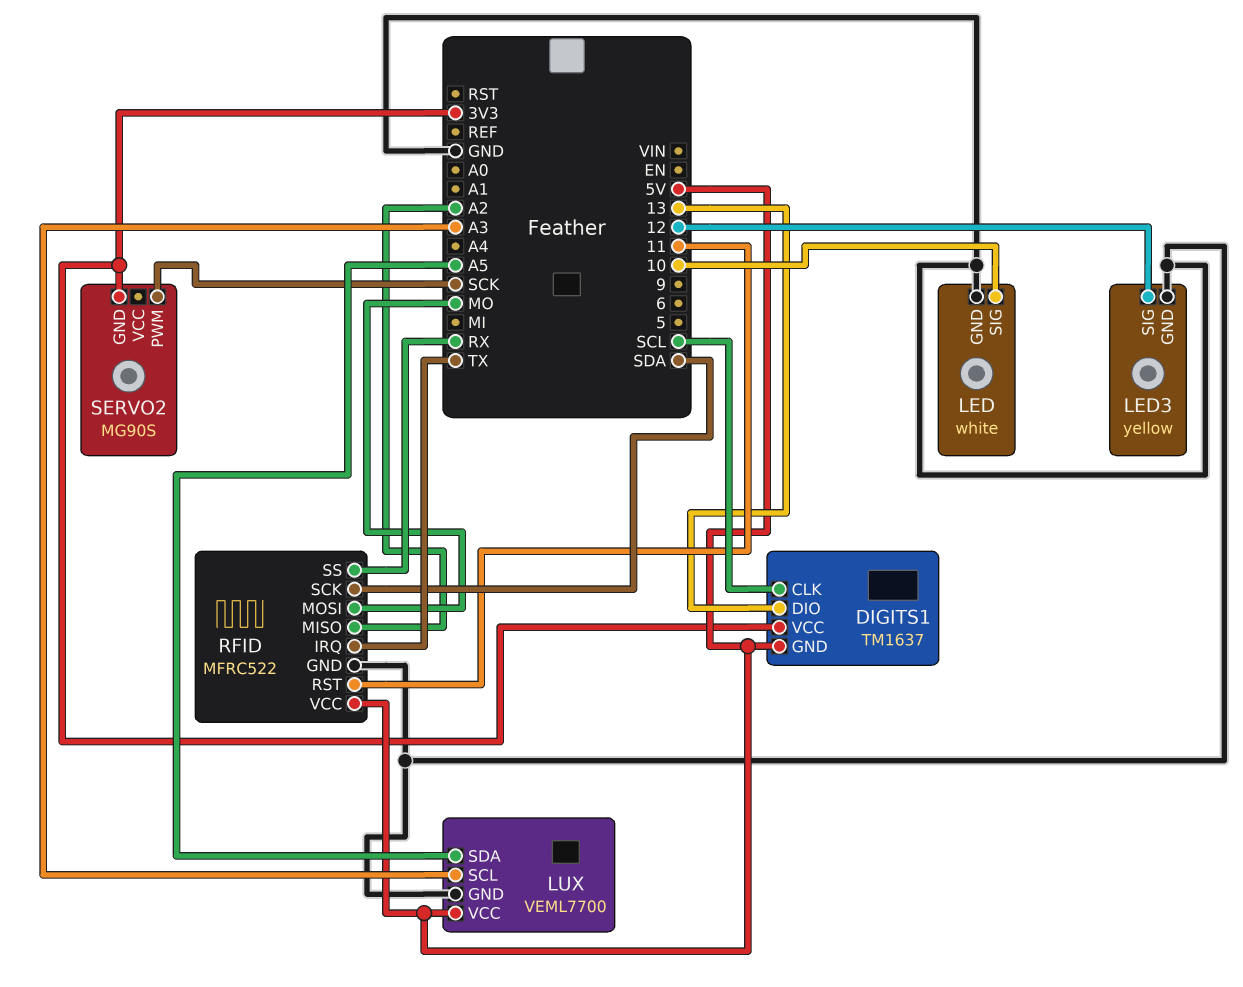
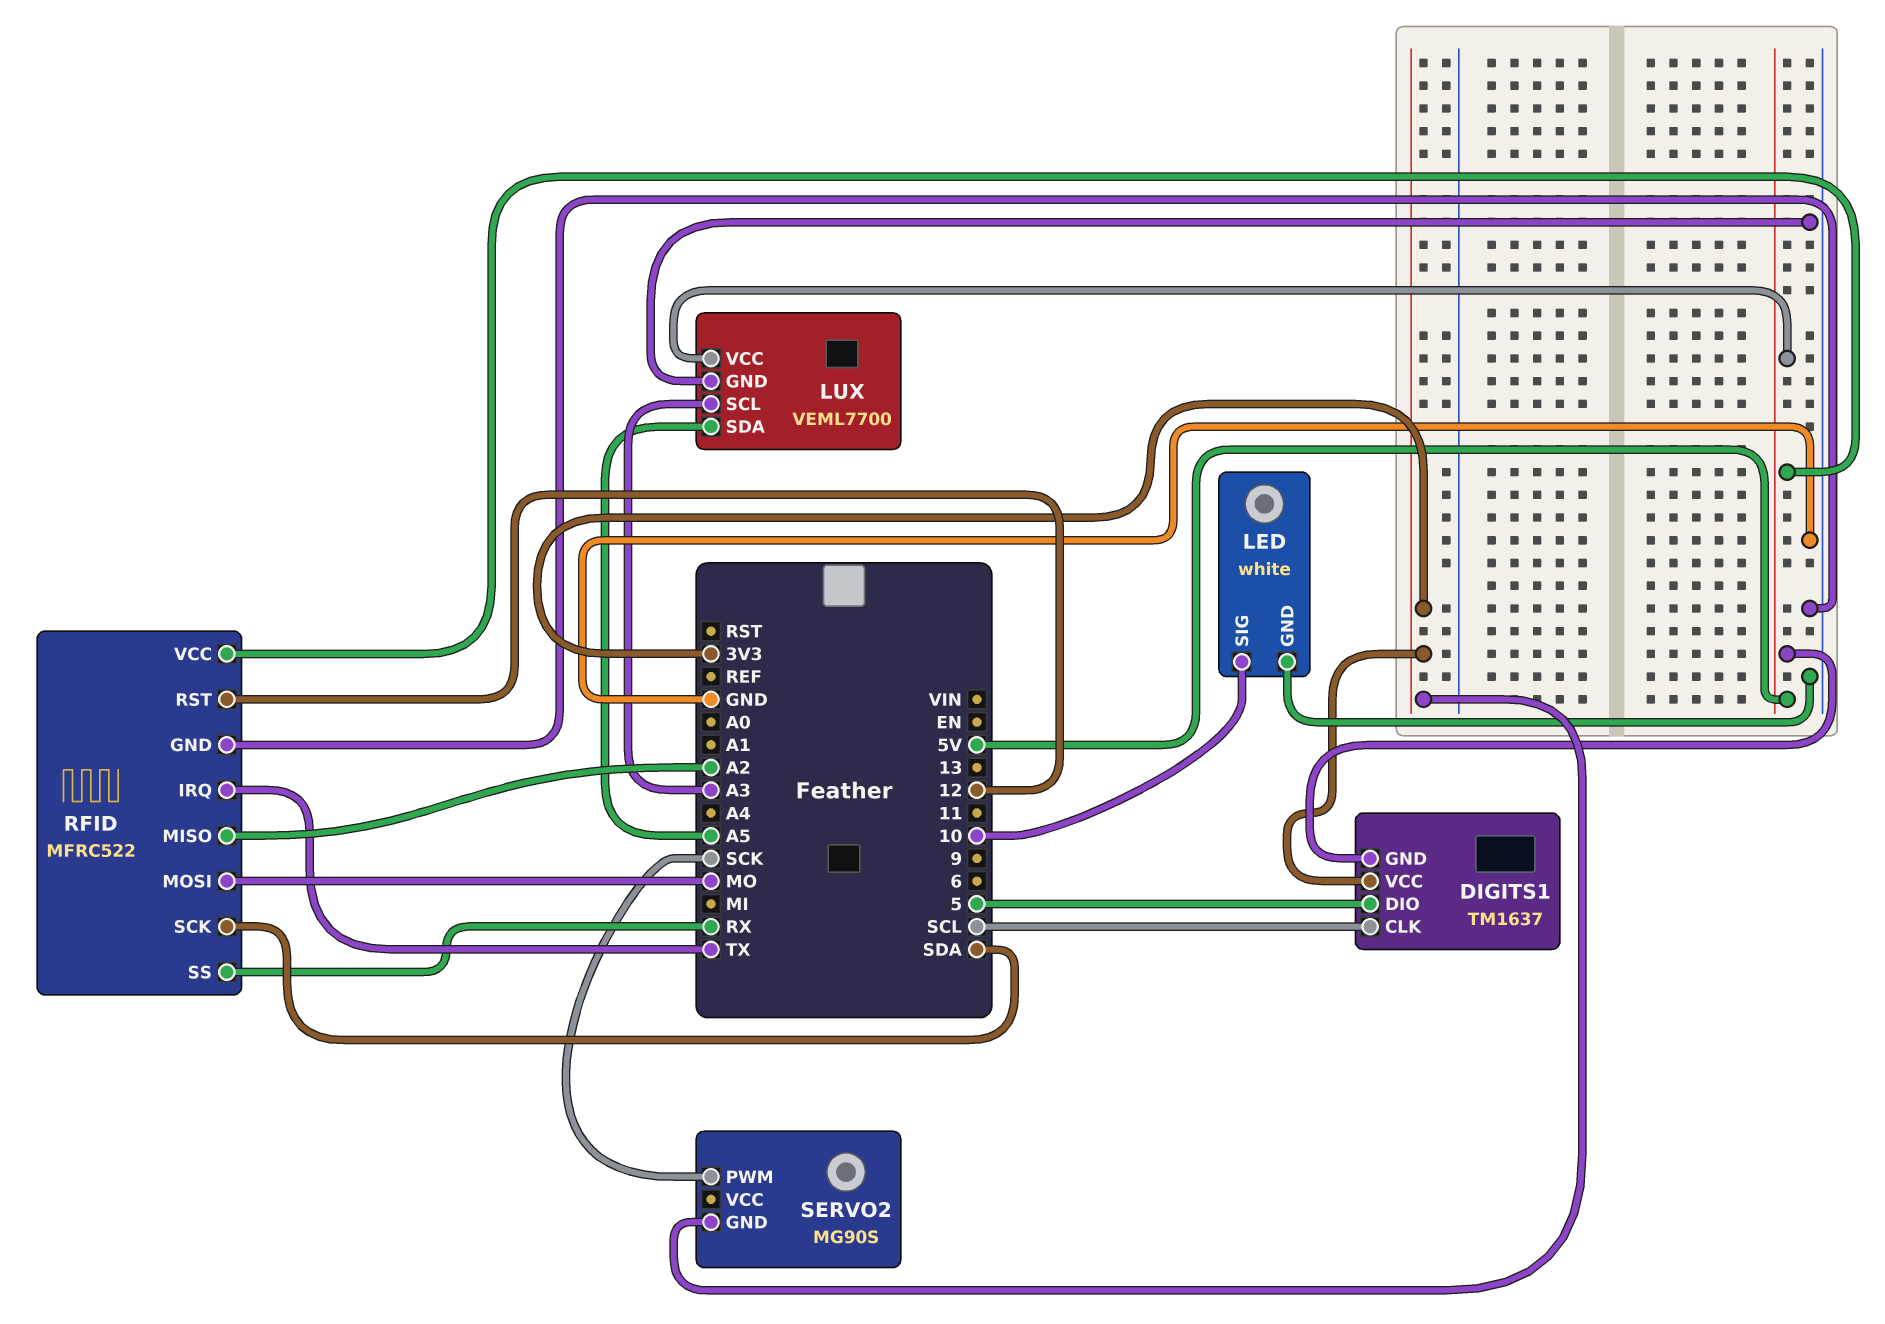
DIGITS1 pin DIO: 13 -> 5
LED3: yellow -> none
LED3 pin GND: GND -> none
LED3 pin SIG: 12 -> none
RFID pin RST: 11 -> 12

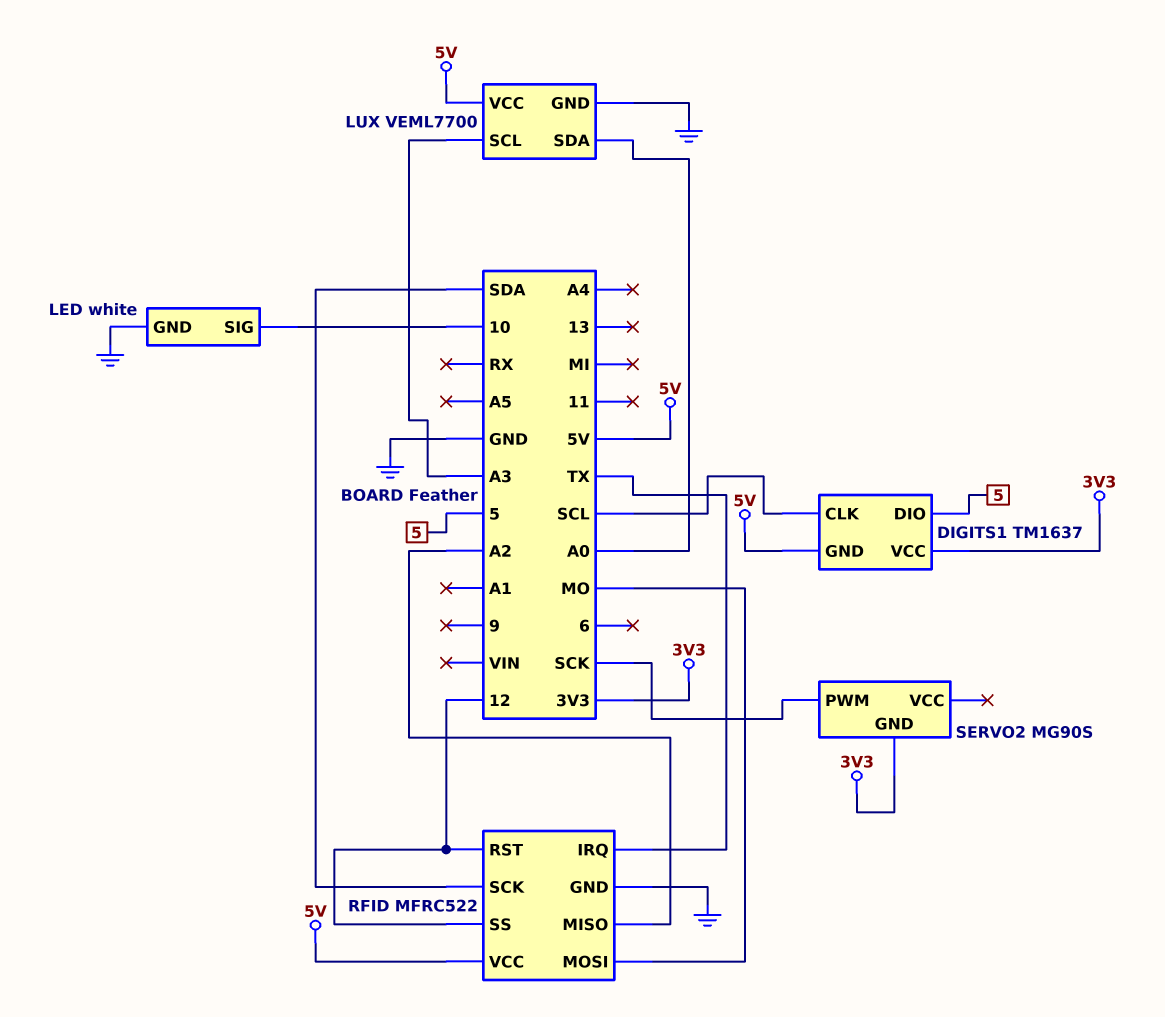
LUX pin SDA: A5 -> A0
RFID pin SS: RX -> 12

